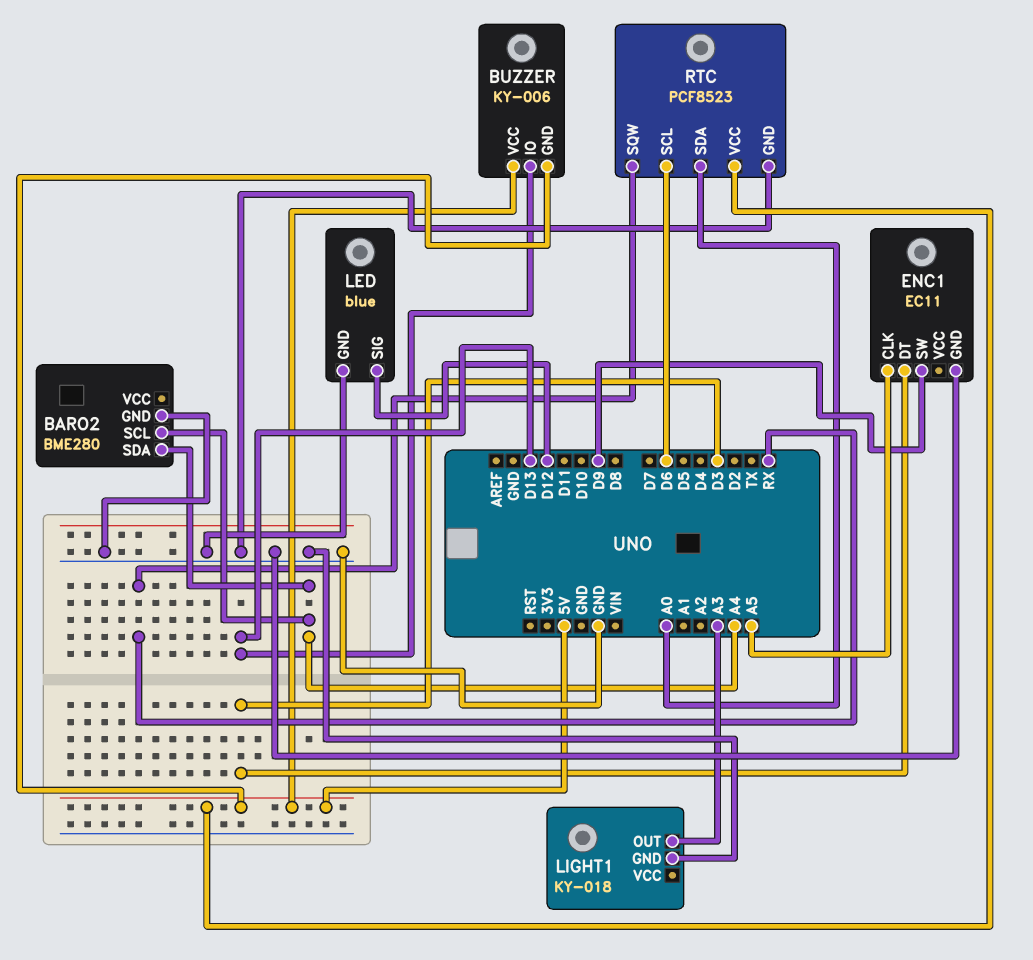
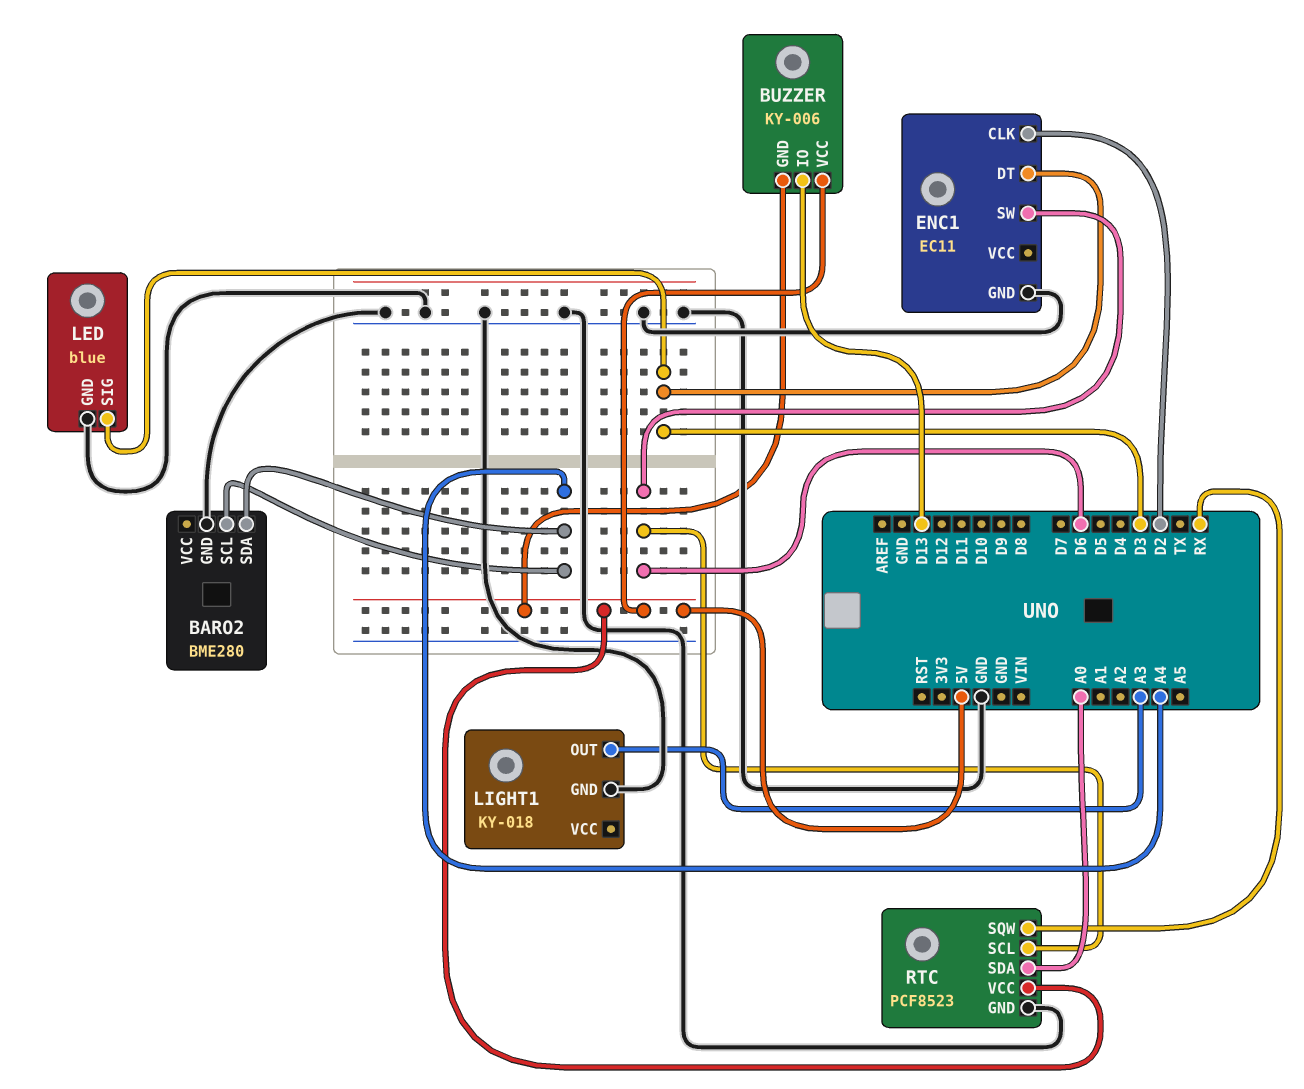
ENC1 pin CLK: A5 -> D2
ENC1 pin SW: D9 -> D6
LED pin SIG: D12 -> D3

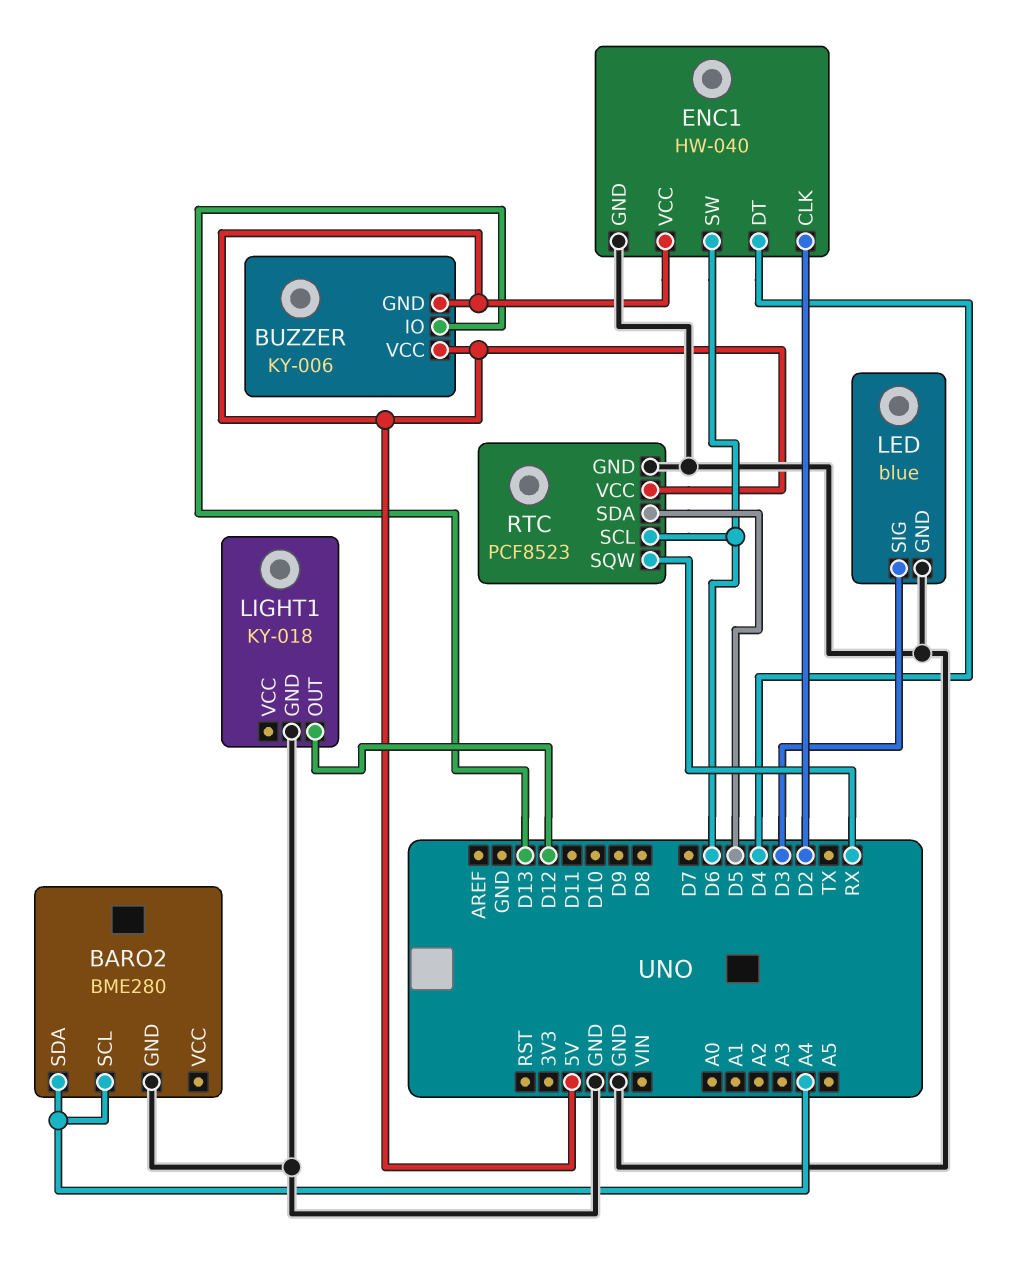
ENC1: EC11 -> HW-040
ENC1 pin DT: D3 -> D4
ENC1 pin VCC: none -> 5V
LIGHT1 pin OUT: A3 -> D12
RTC pin SDA: A0 -> D5

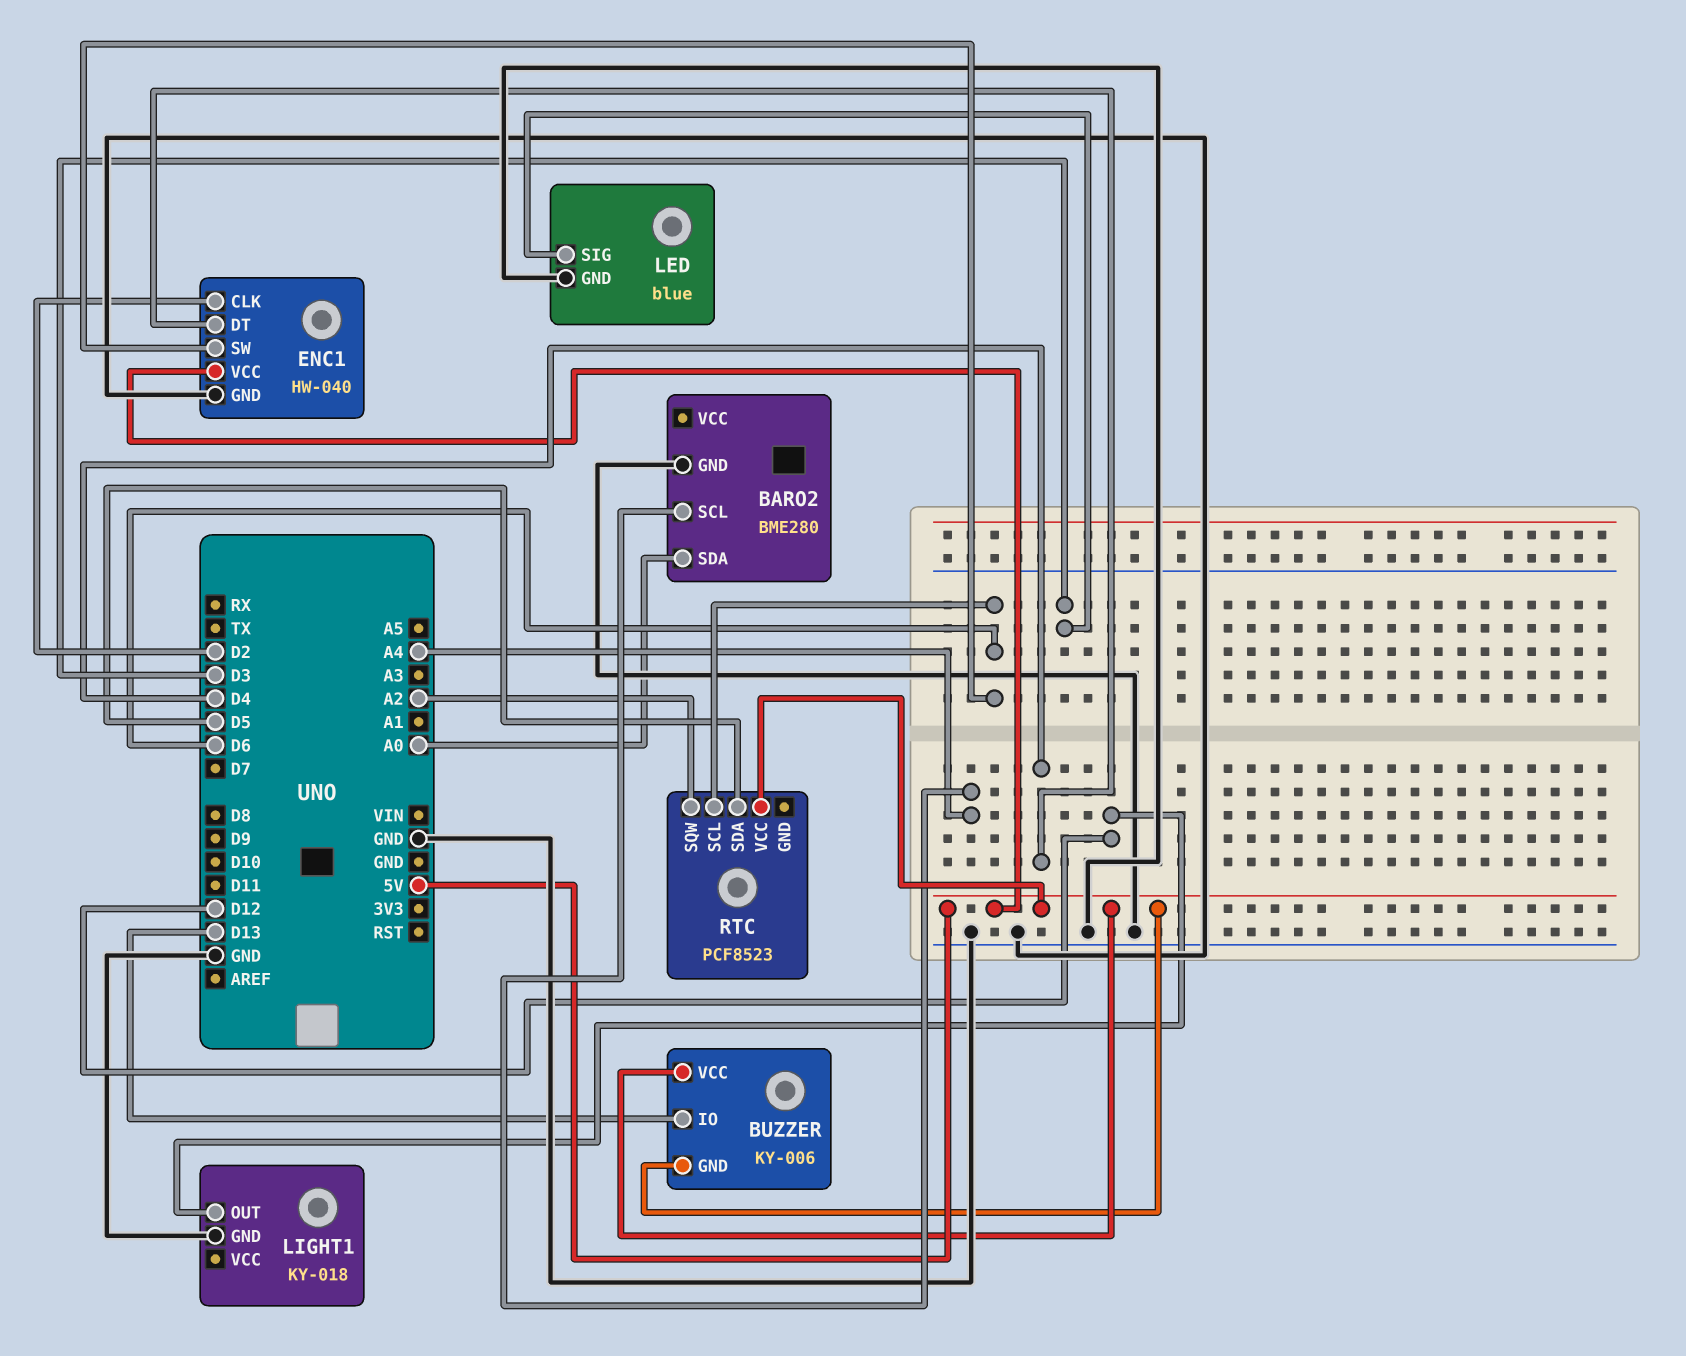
BARO2 pin SDA: A4 -> A0
RTC pin GND: GND -> none
RTC pin SQW: RX -> A2

